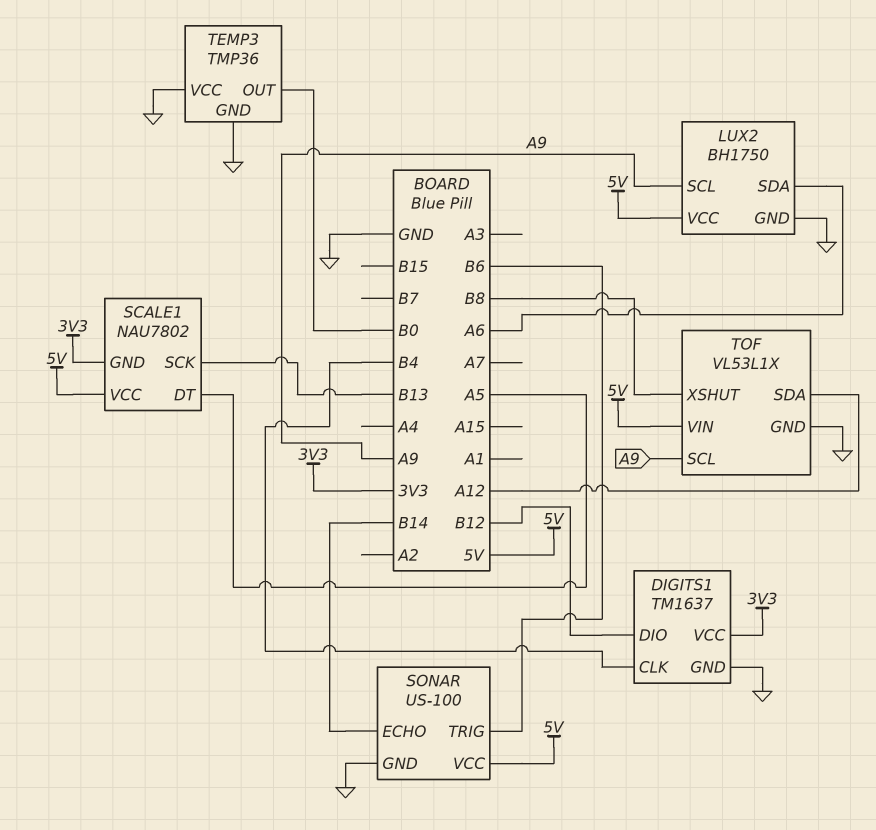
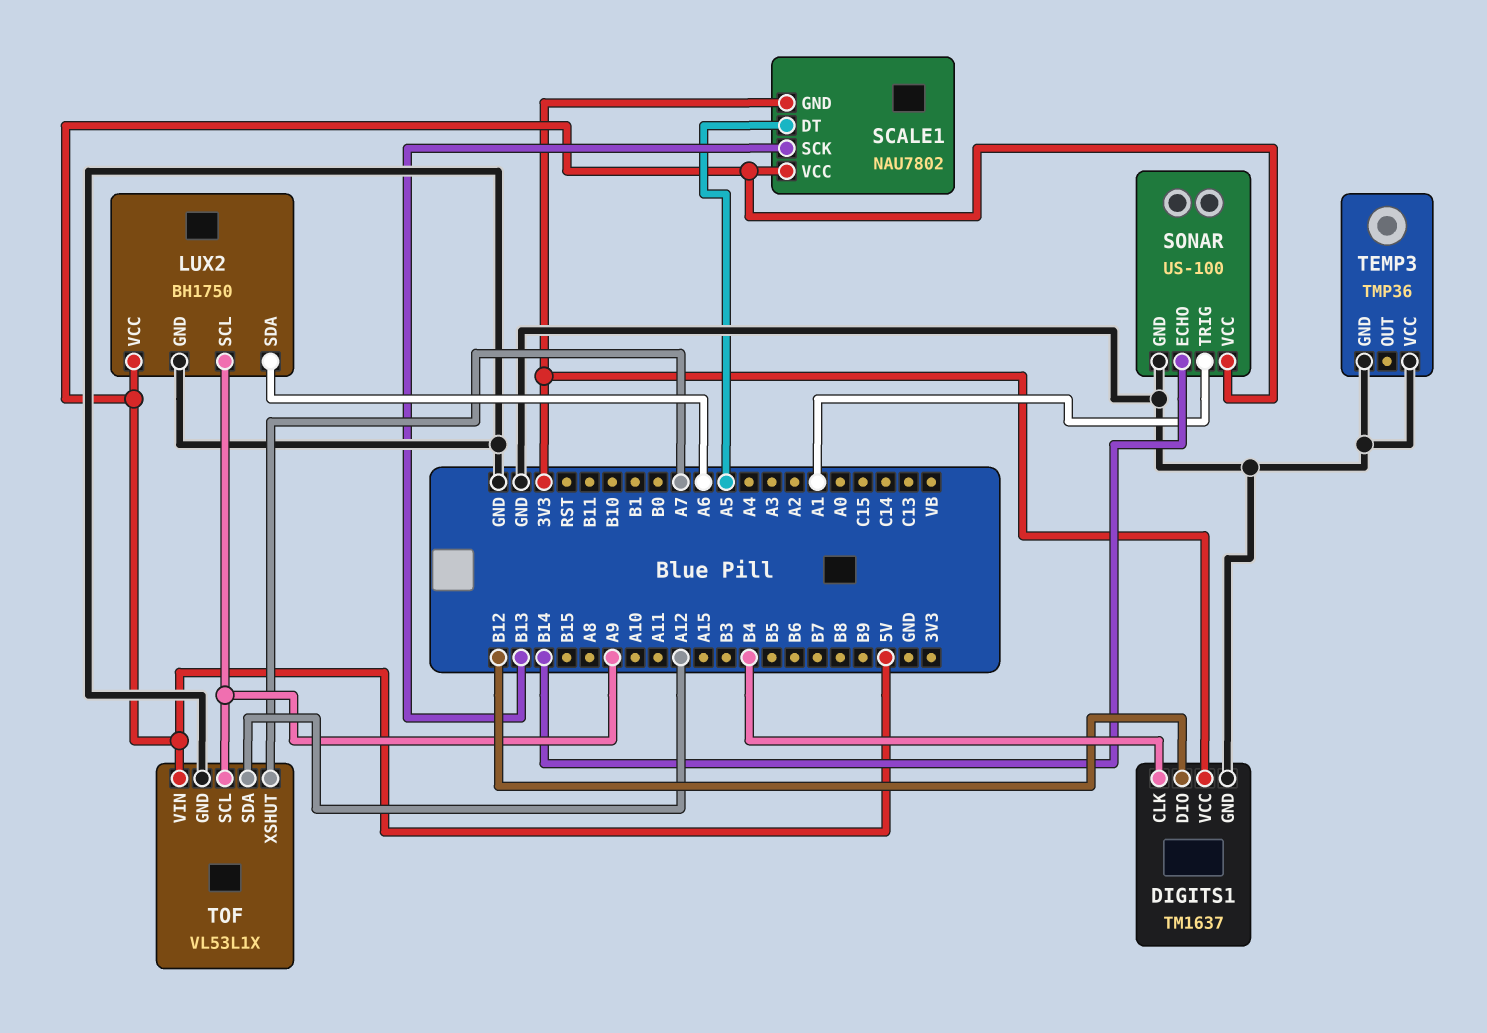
SONAR pin TRIG: B6 -> A1
TEMP3 pin OUT: B0 -> none
TOF pin XSHUT: B8 -> A7

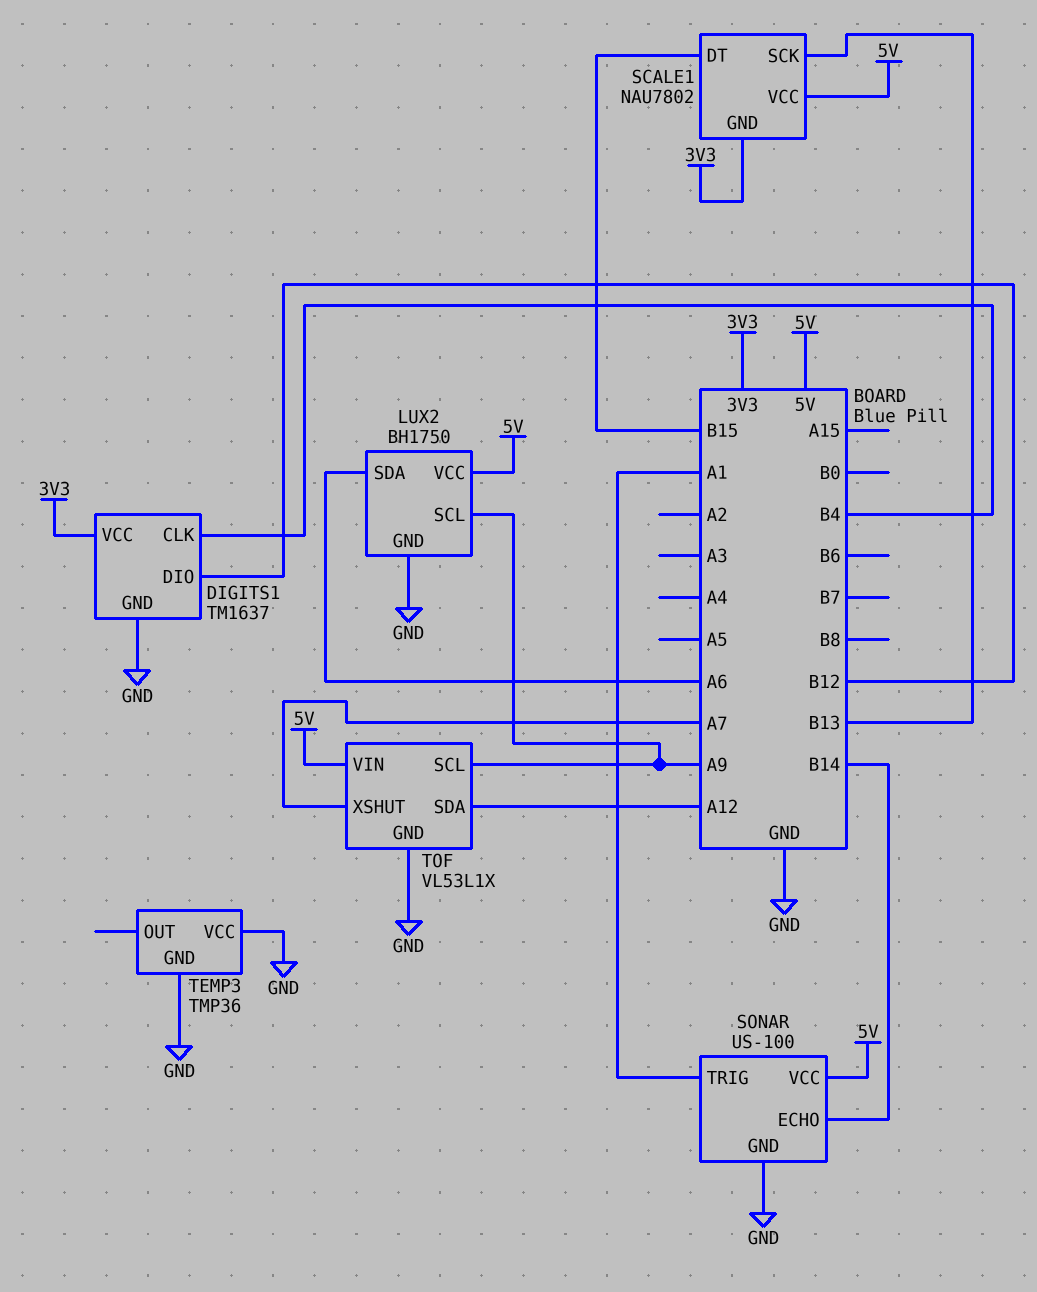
SCALE1 pin DT: A5 -> B15

